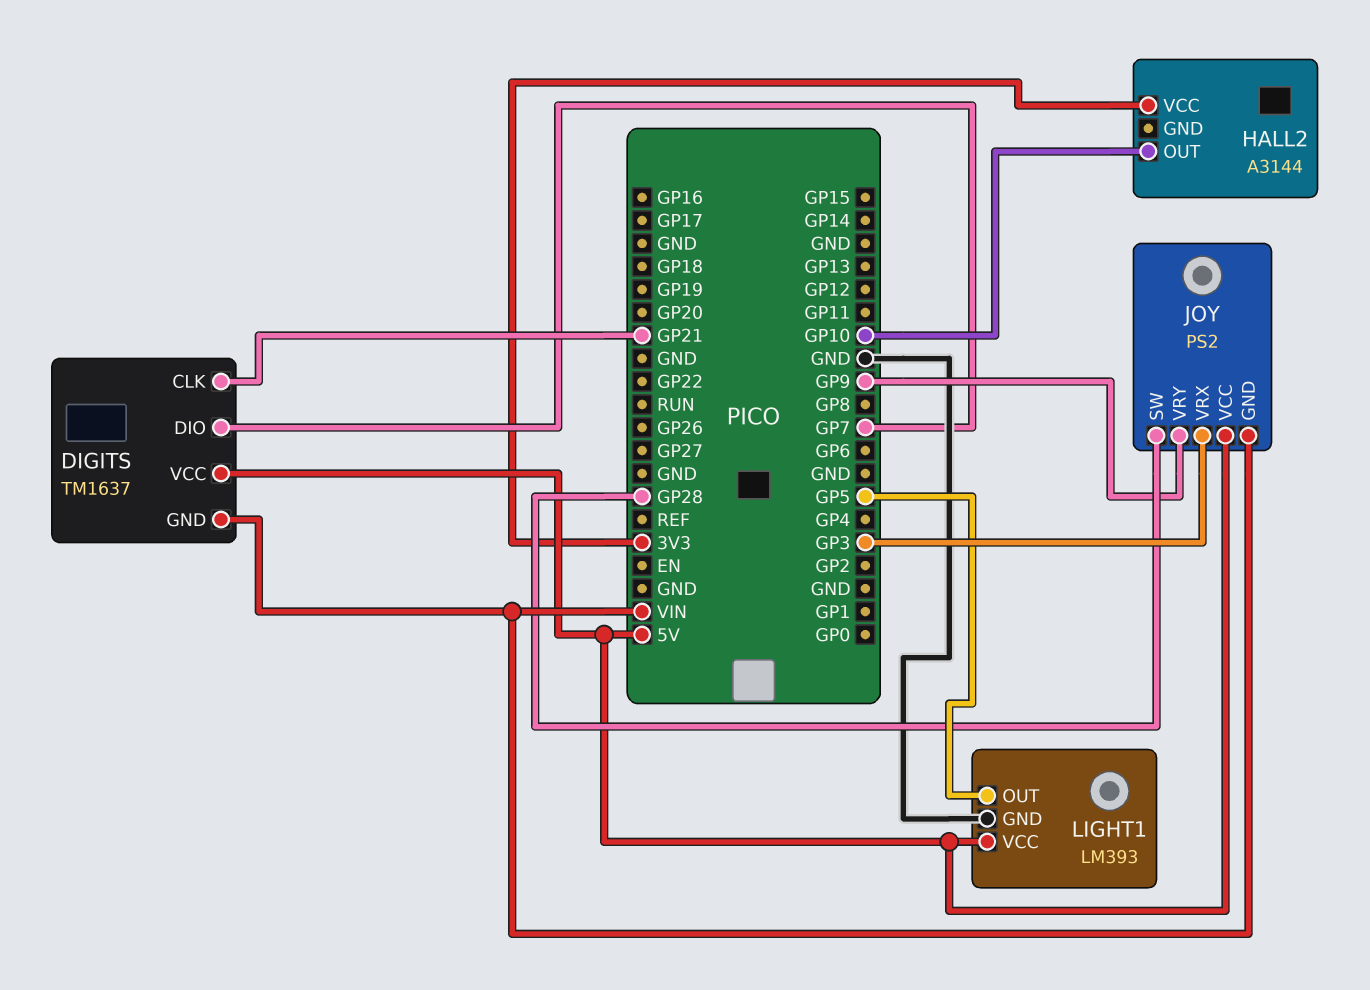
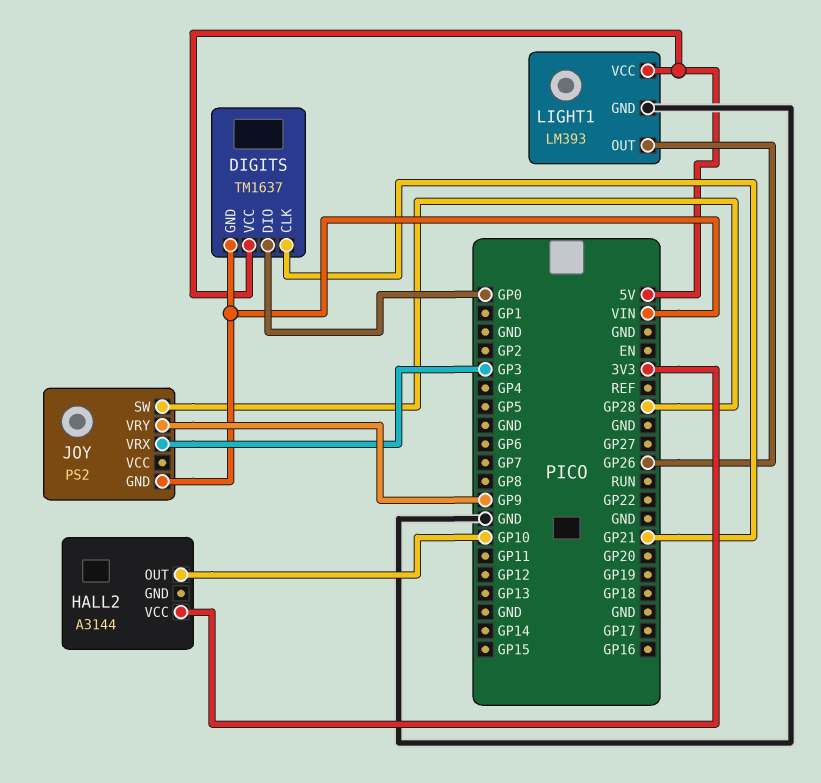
DIGITS pin DIO: GP7 -> GP0
JOY pin VCC: 5V -> none
LIGHT1 pin OUT: GP5 -> GP26

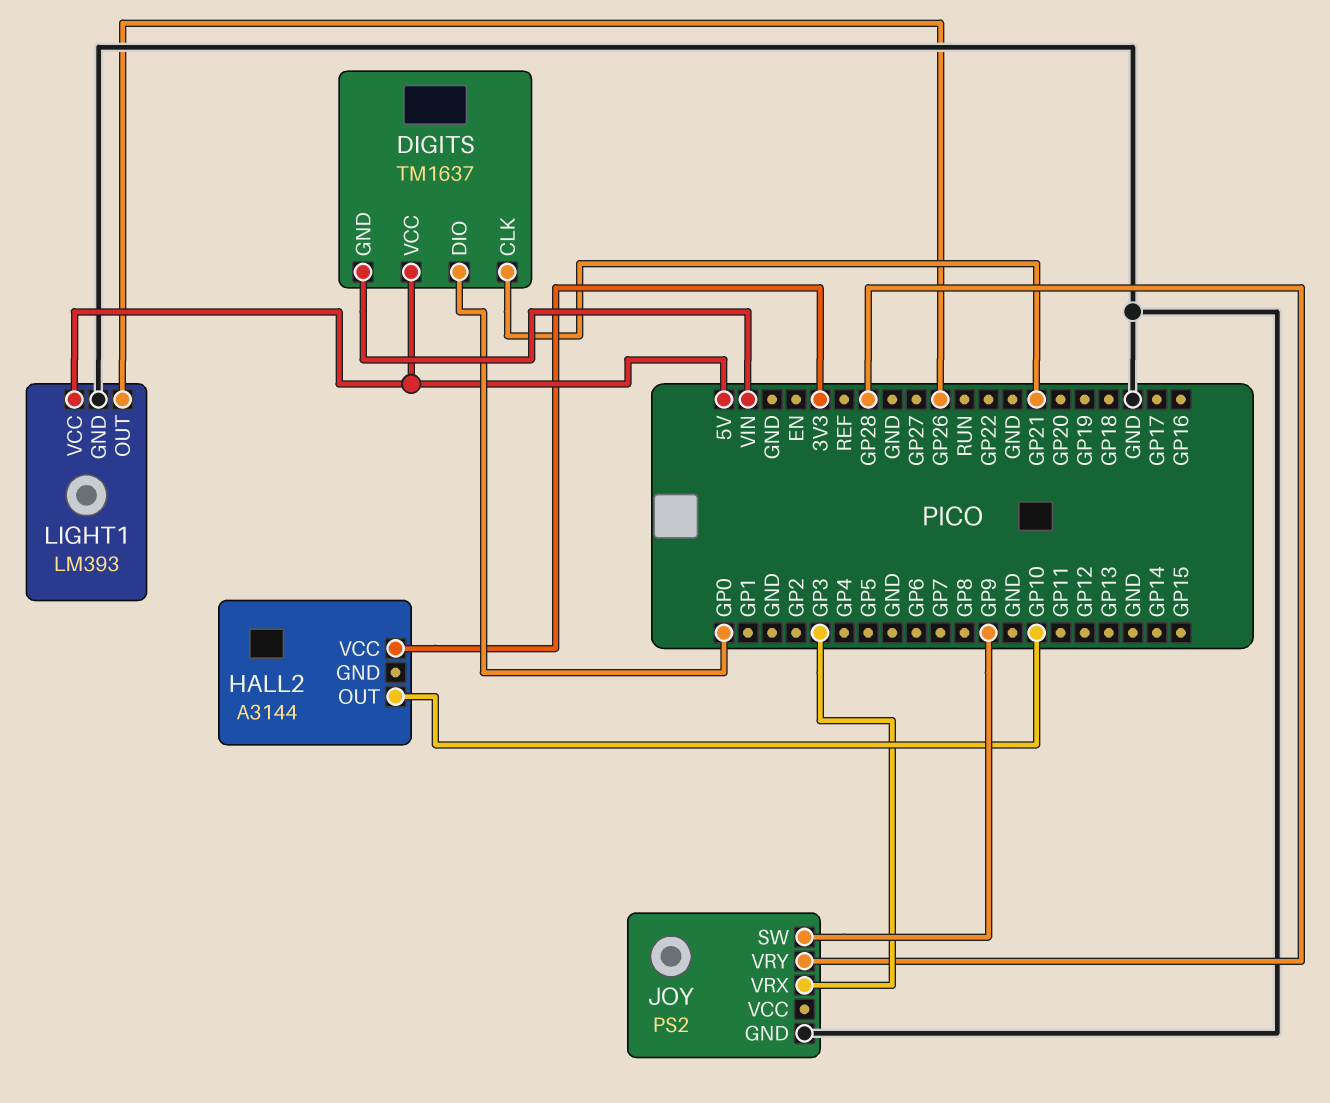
JOY pin GND: VIN -> GND
JOY pin SW: GP28 -> GP9
JOY pin VRY: GP9 -> GP28

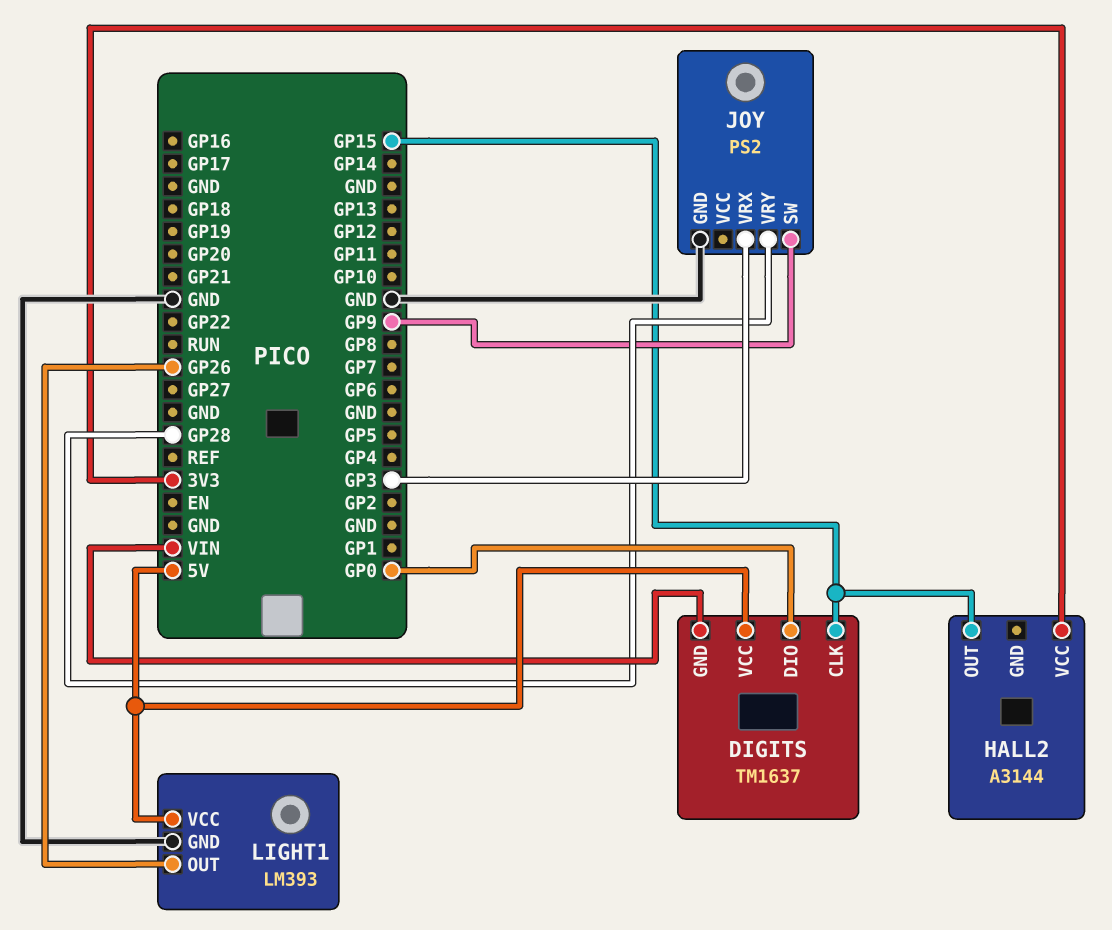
DIGITS pin CLK: GP21 -> GP15
HALL2 pin OUT: GP10 -> GP15

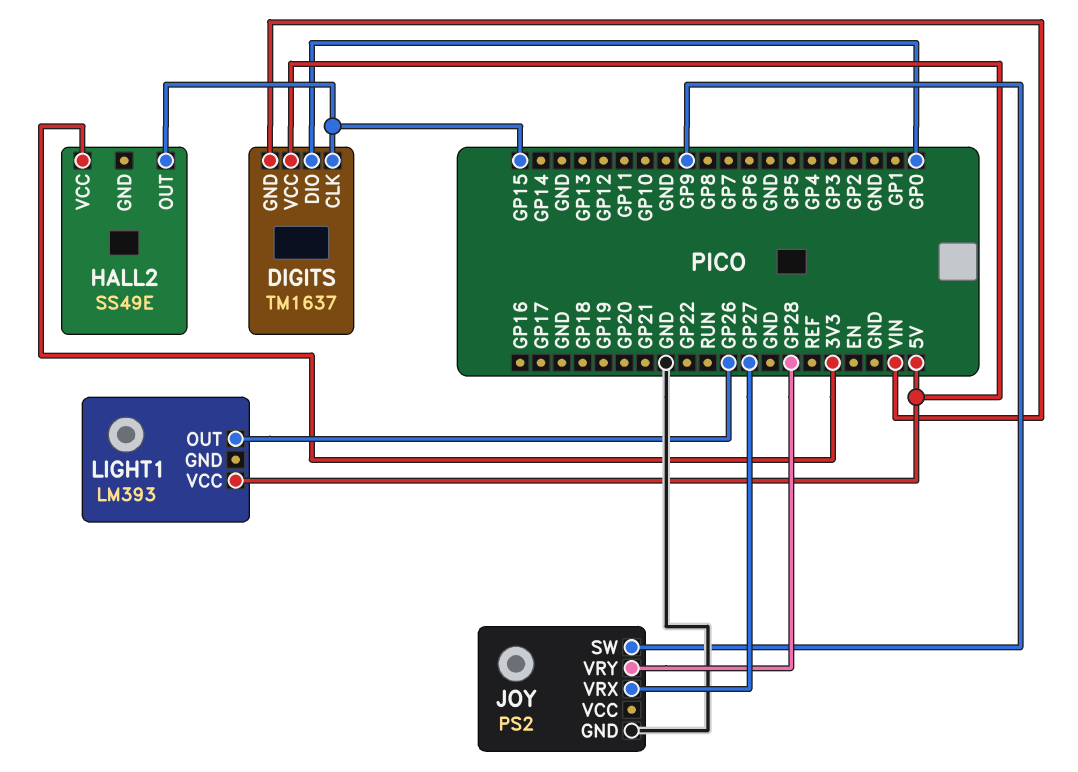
HALL2: A3144 -> SS49E
JOY pin VRX: GP3 -> GP27
LIGHT1 pin GND: GND -> none

